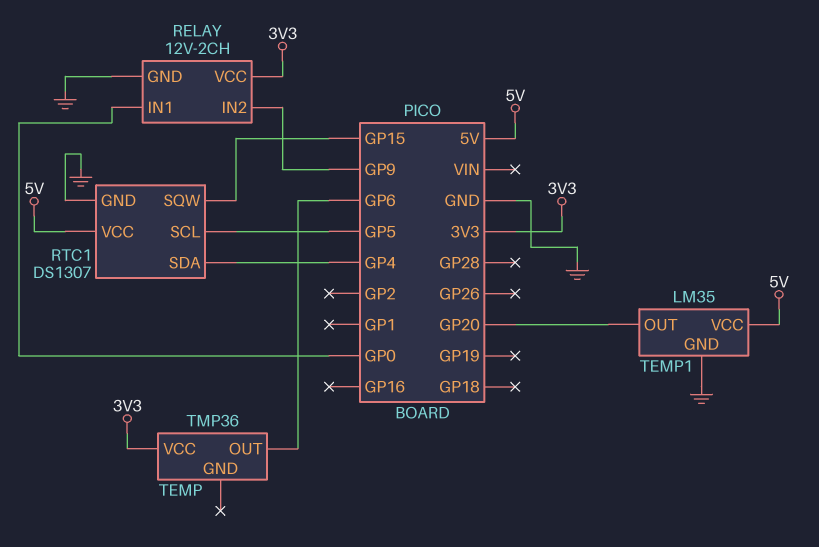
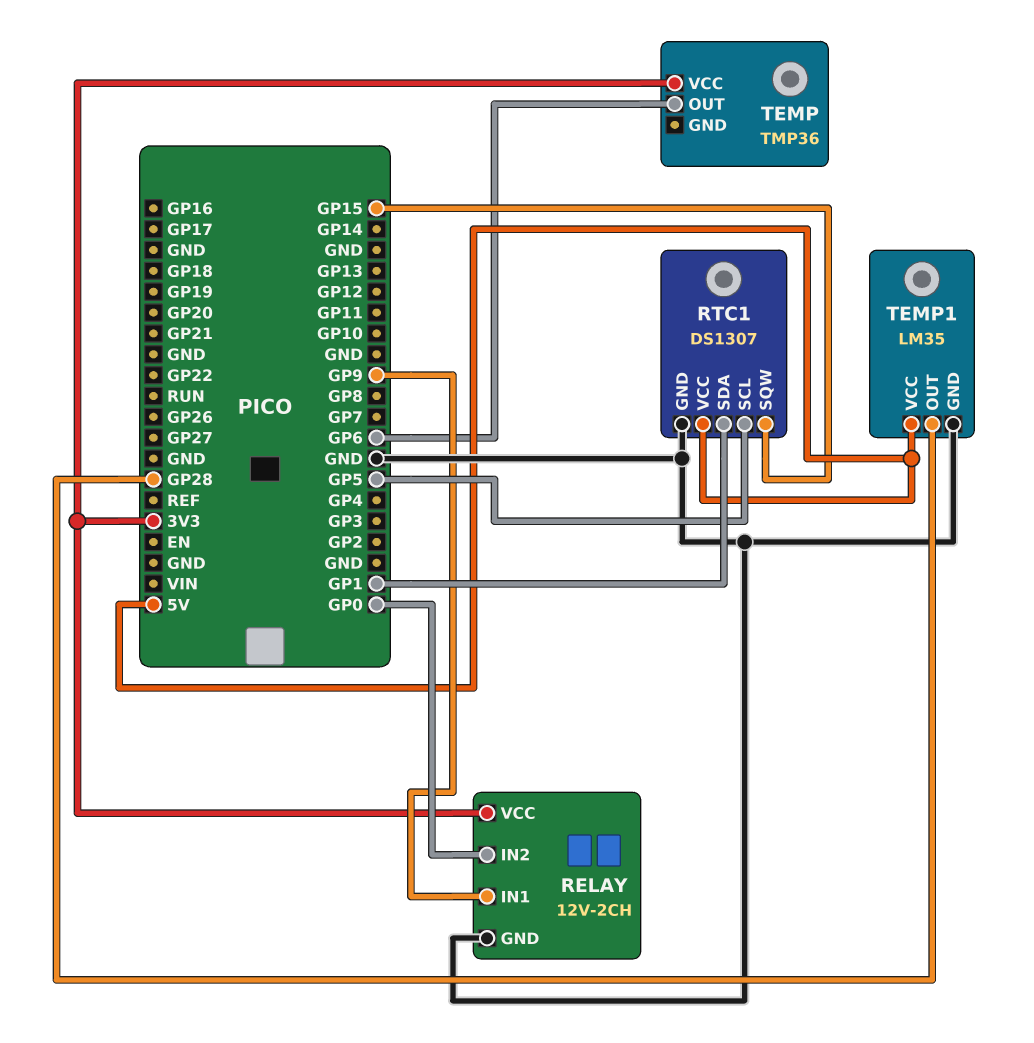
RELAY pin IN1: GP0 -> GP9
RELAY pin IN2: GP9 -> GP0
RTC1 pin SDA: GP4 -> GP1
TEMP1 pin OUT: GP20 -> GP28

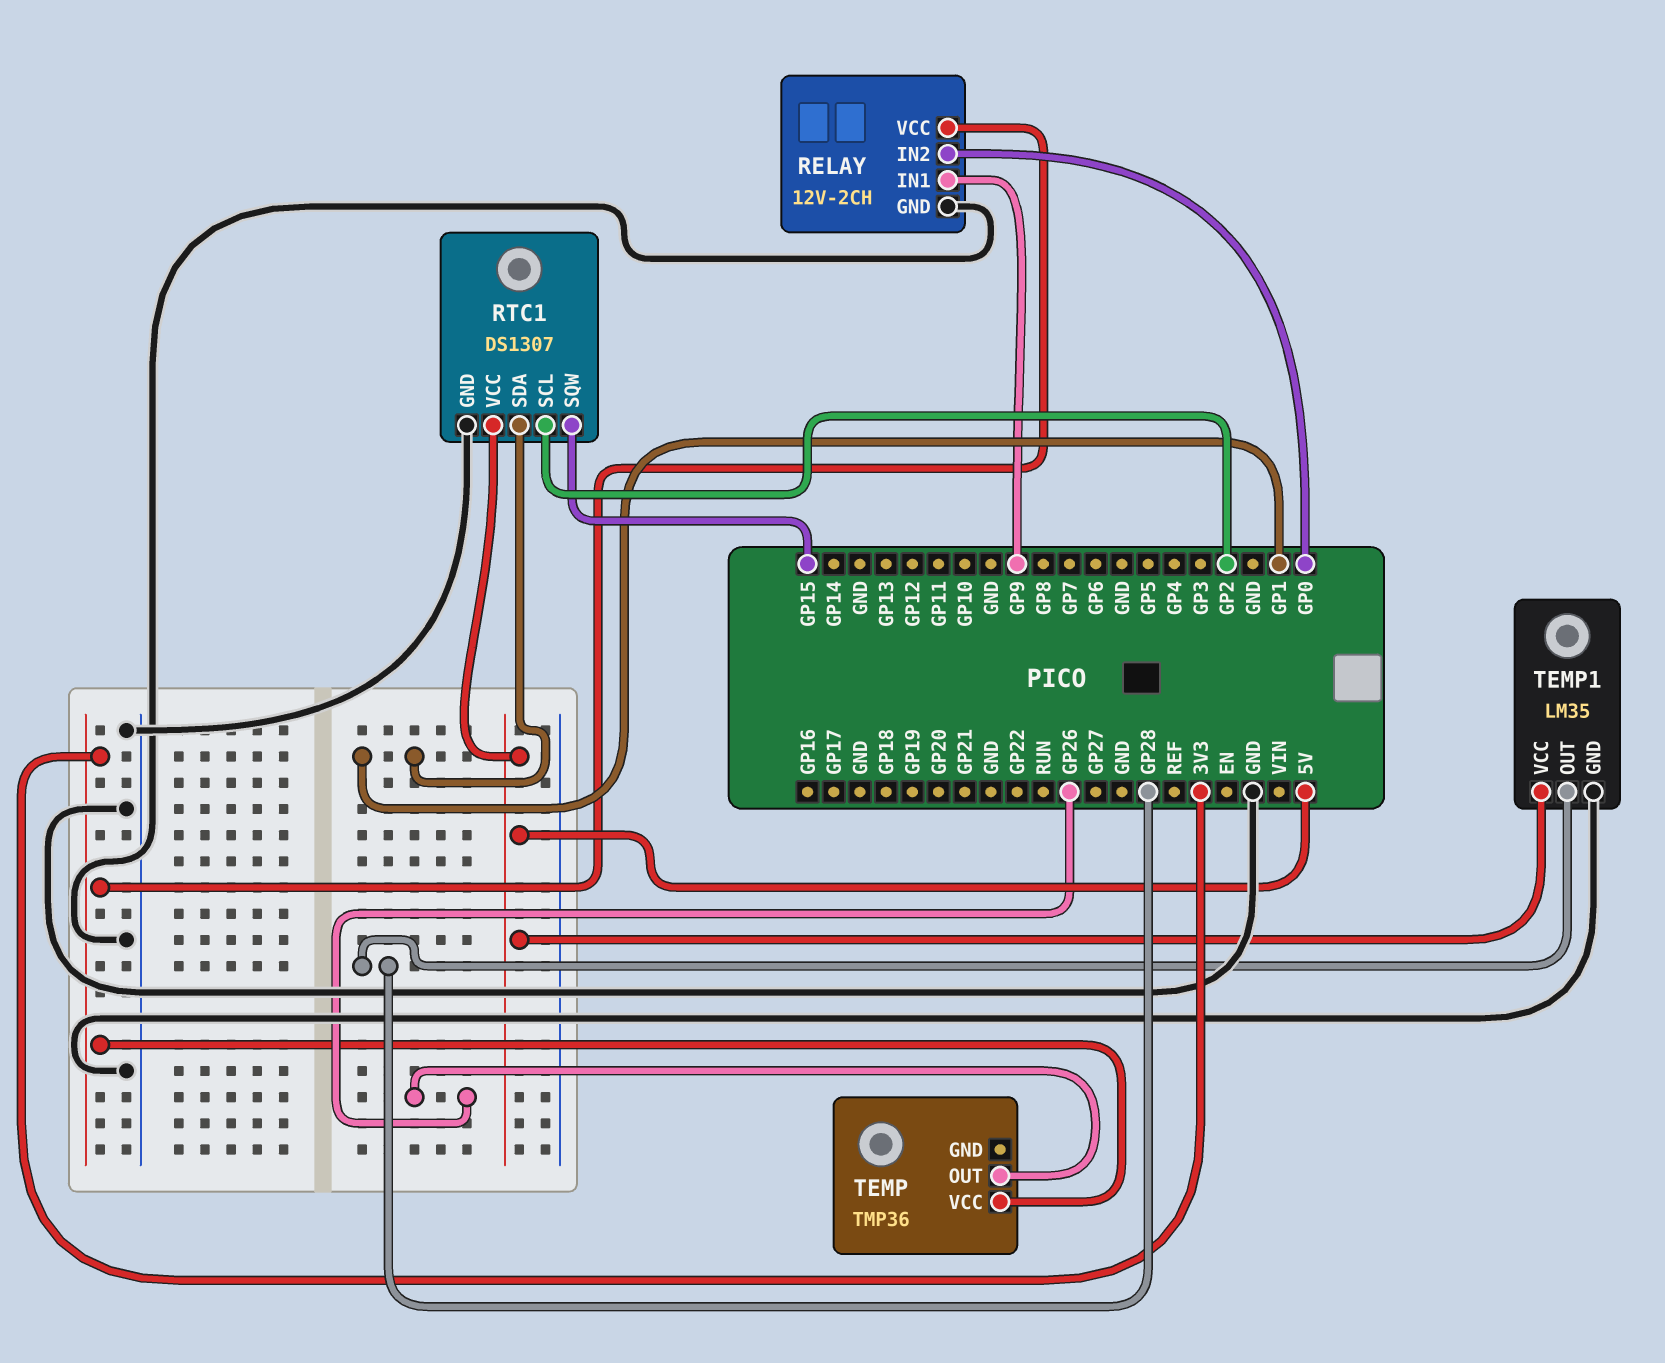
RTC1 pin SCL: GP5 -> GP2
TEMP pin OUT: GP6 -> GP26

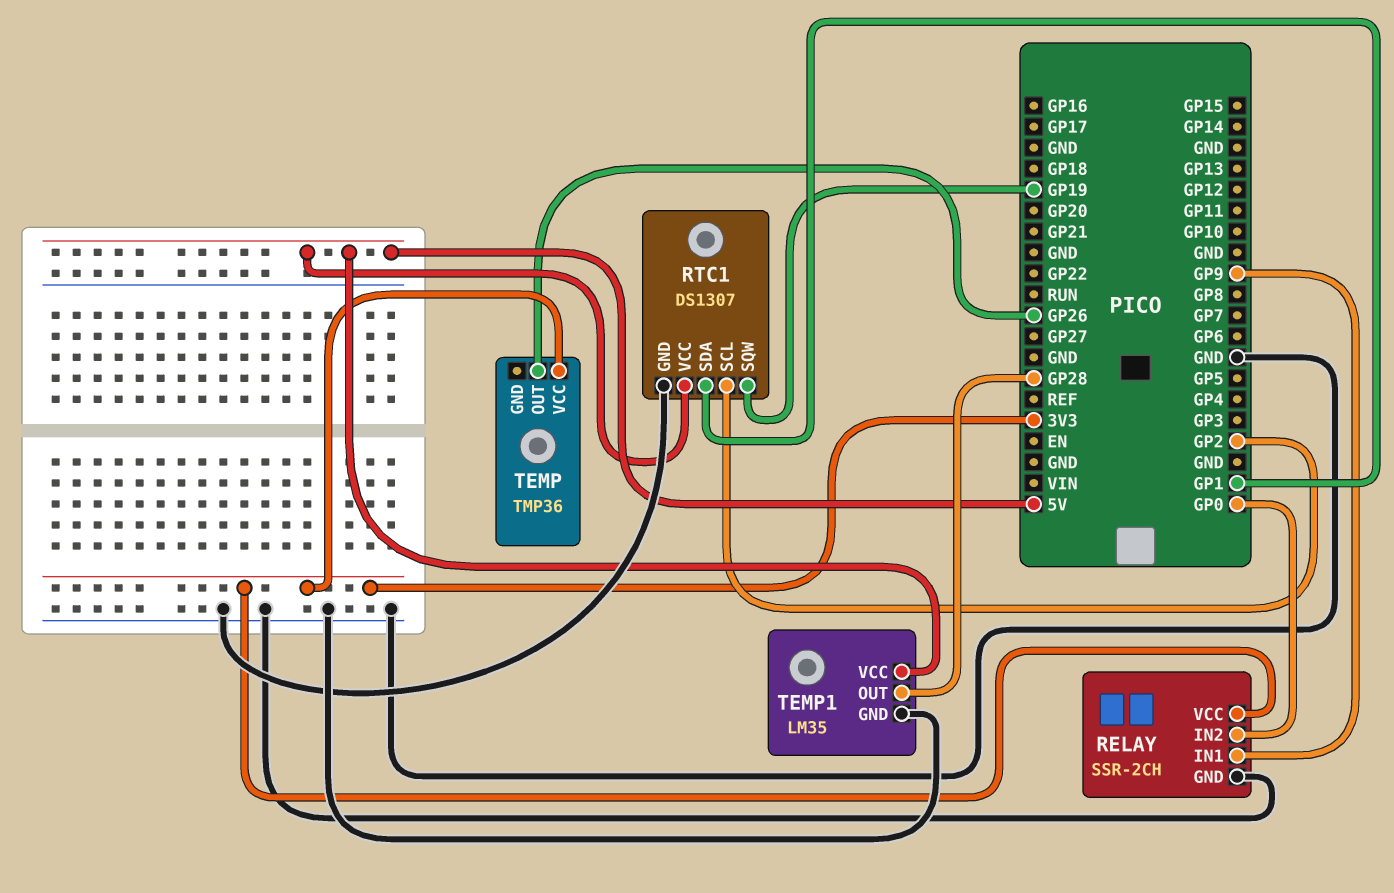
RELAY: 12V-2CH -> SSR-2CH
RTC1 pin SQW: GP15 -> GP19

